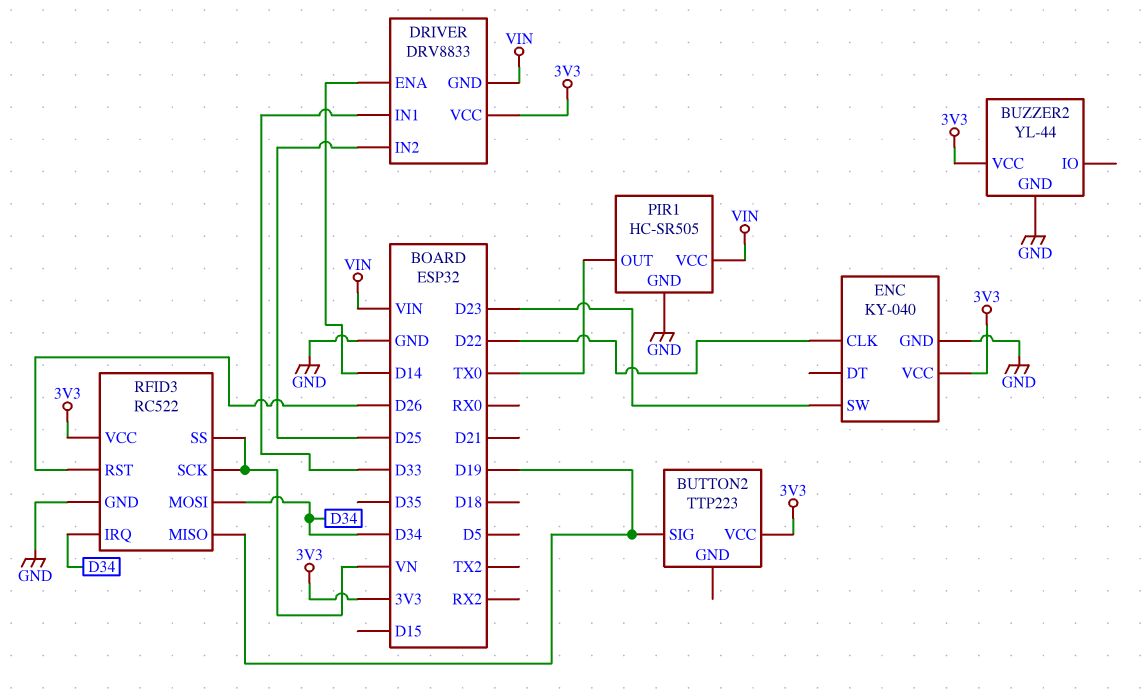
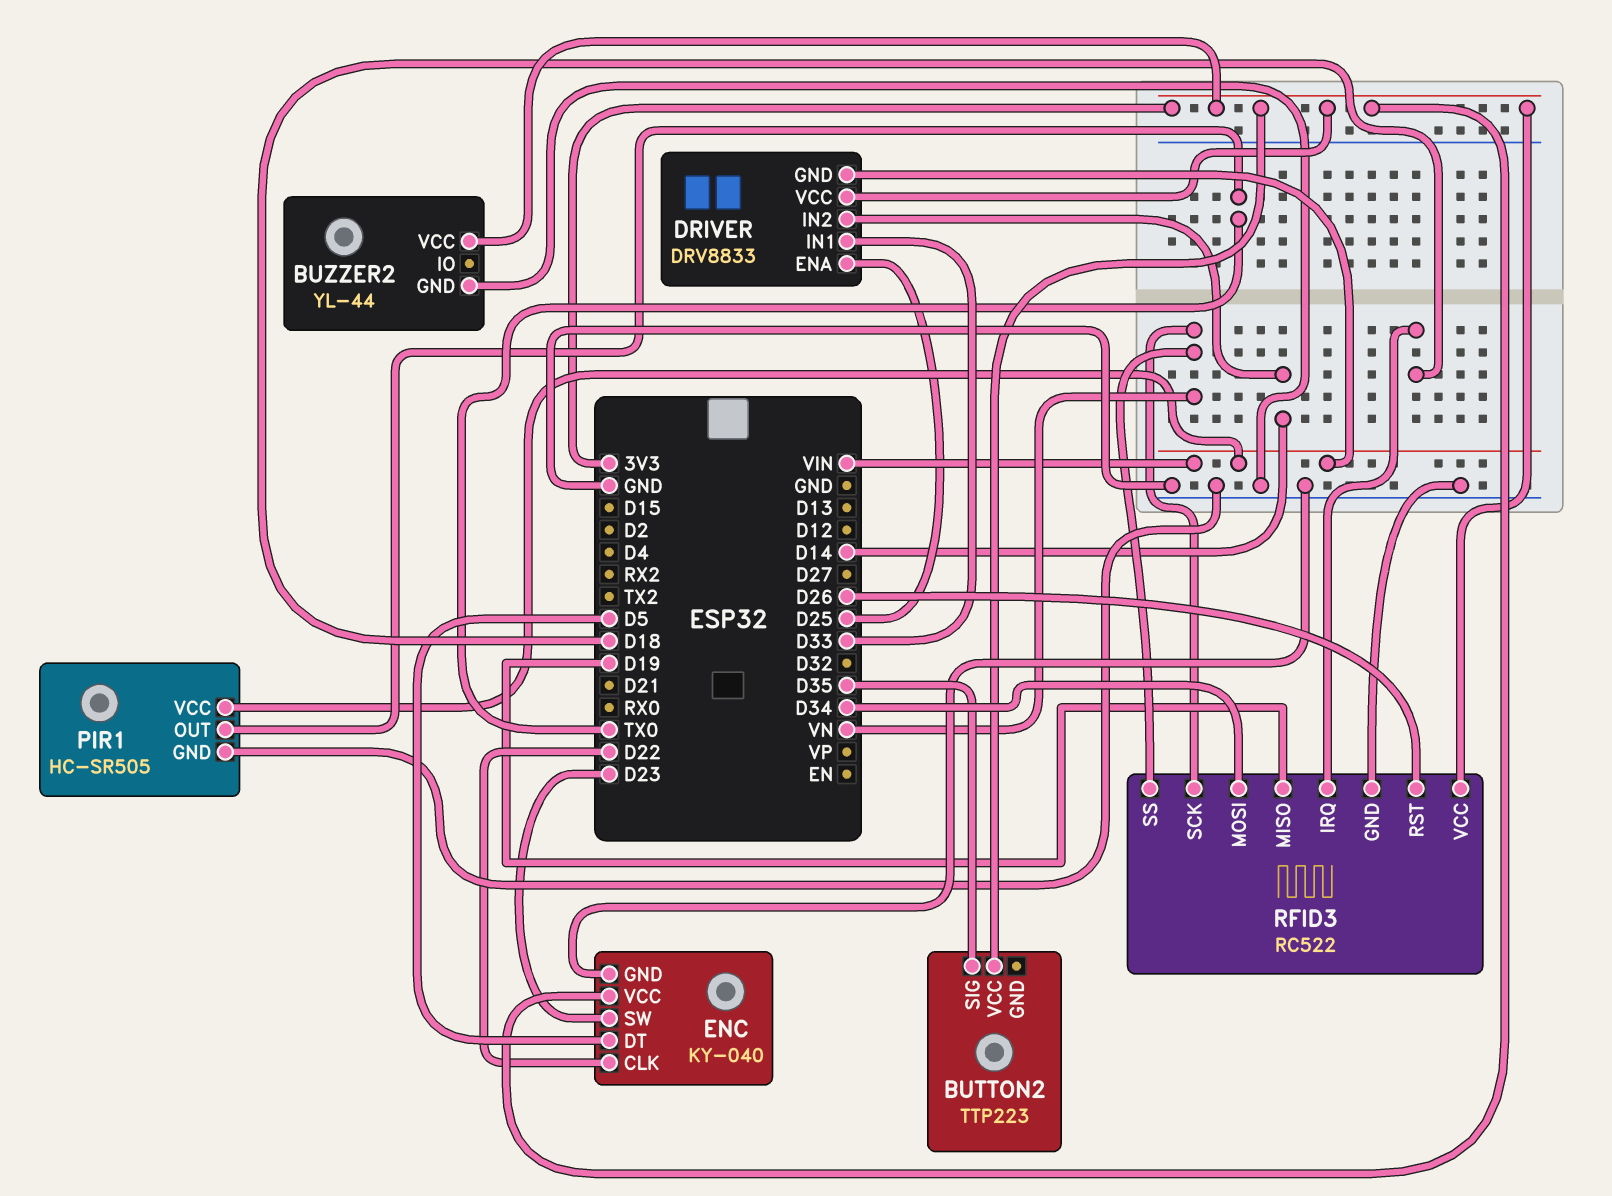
BUTTON2 pin SIG: D19 -> D35
DRIVER pin ENA: D14 -> D25
DRIVER pin IN2: D25 -> D14
ENC pin DT: none -> D5
RFID3 pin IRQ: D34 -> D18

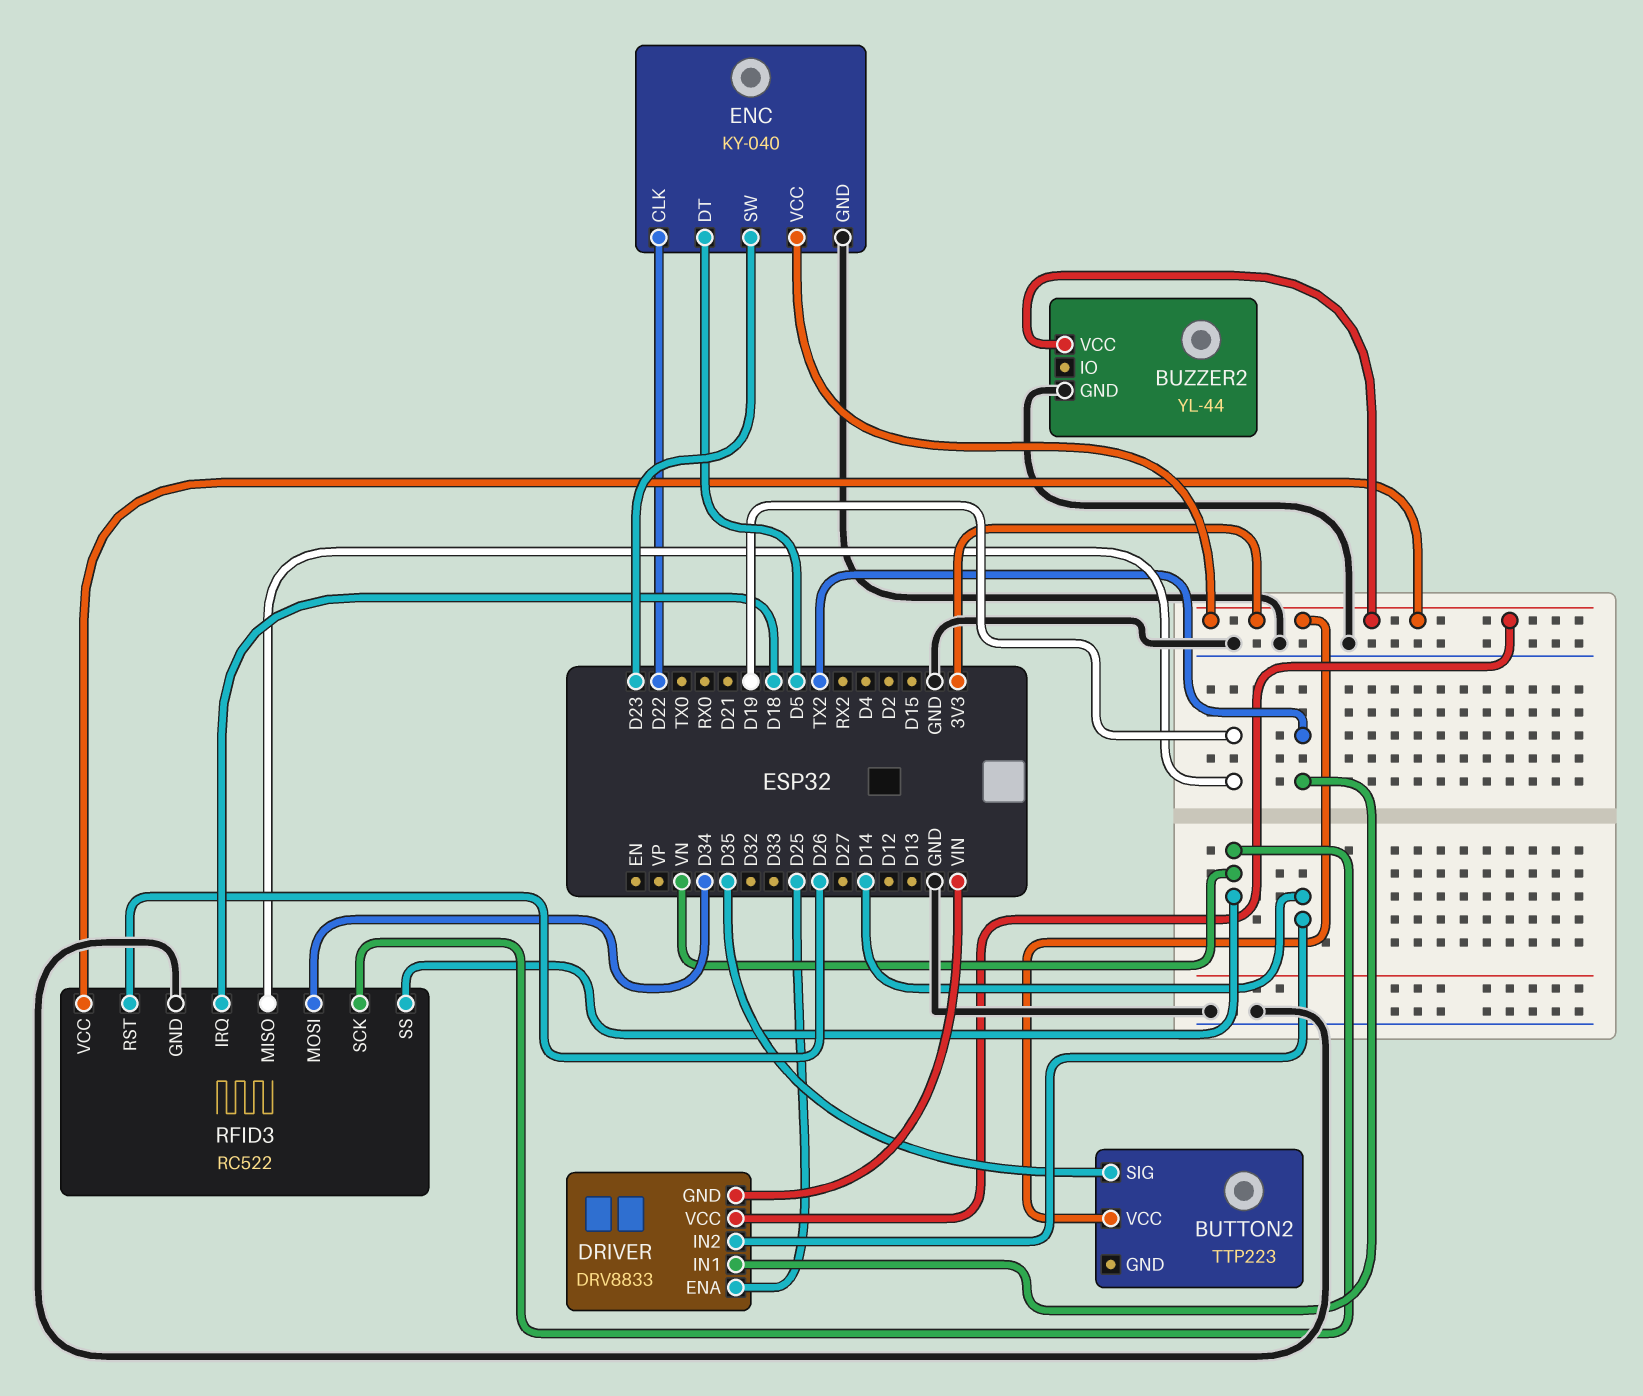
DRIVER pin IN1: D33 -> TX2
PIR1: HC-SR505 -> none
PIR1 pin GND: GND -> none
PIR1 pin OUT: TX0 -> none
PIR1 pin VCC: VIN -> none

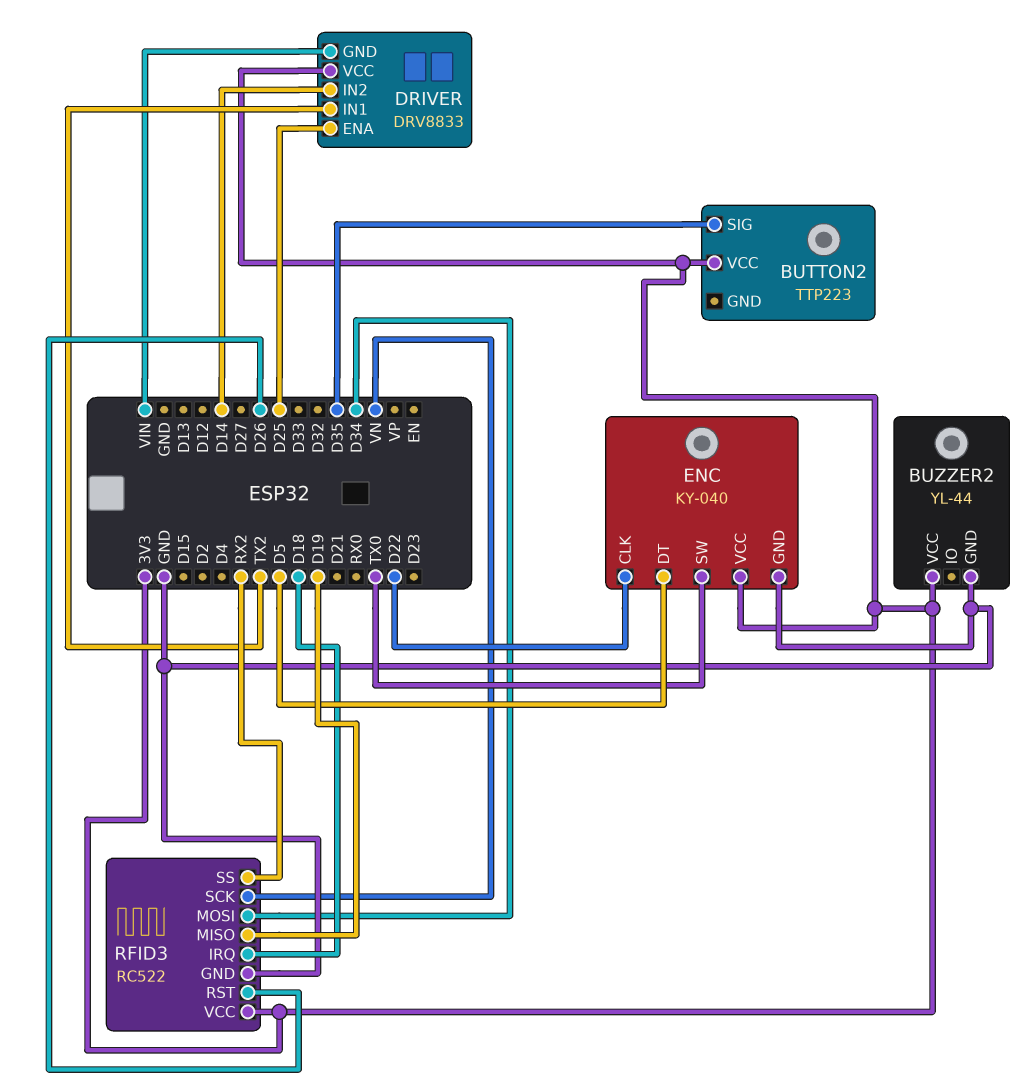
ENC pin SW: D23 -> TX0
RFID3 pin SS: VN -> RX2

